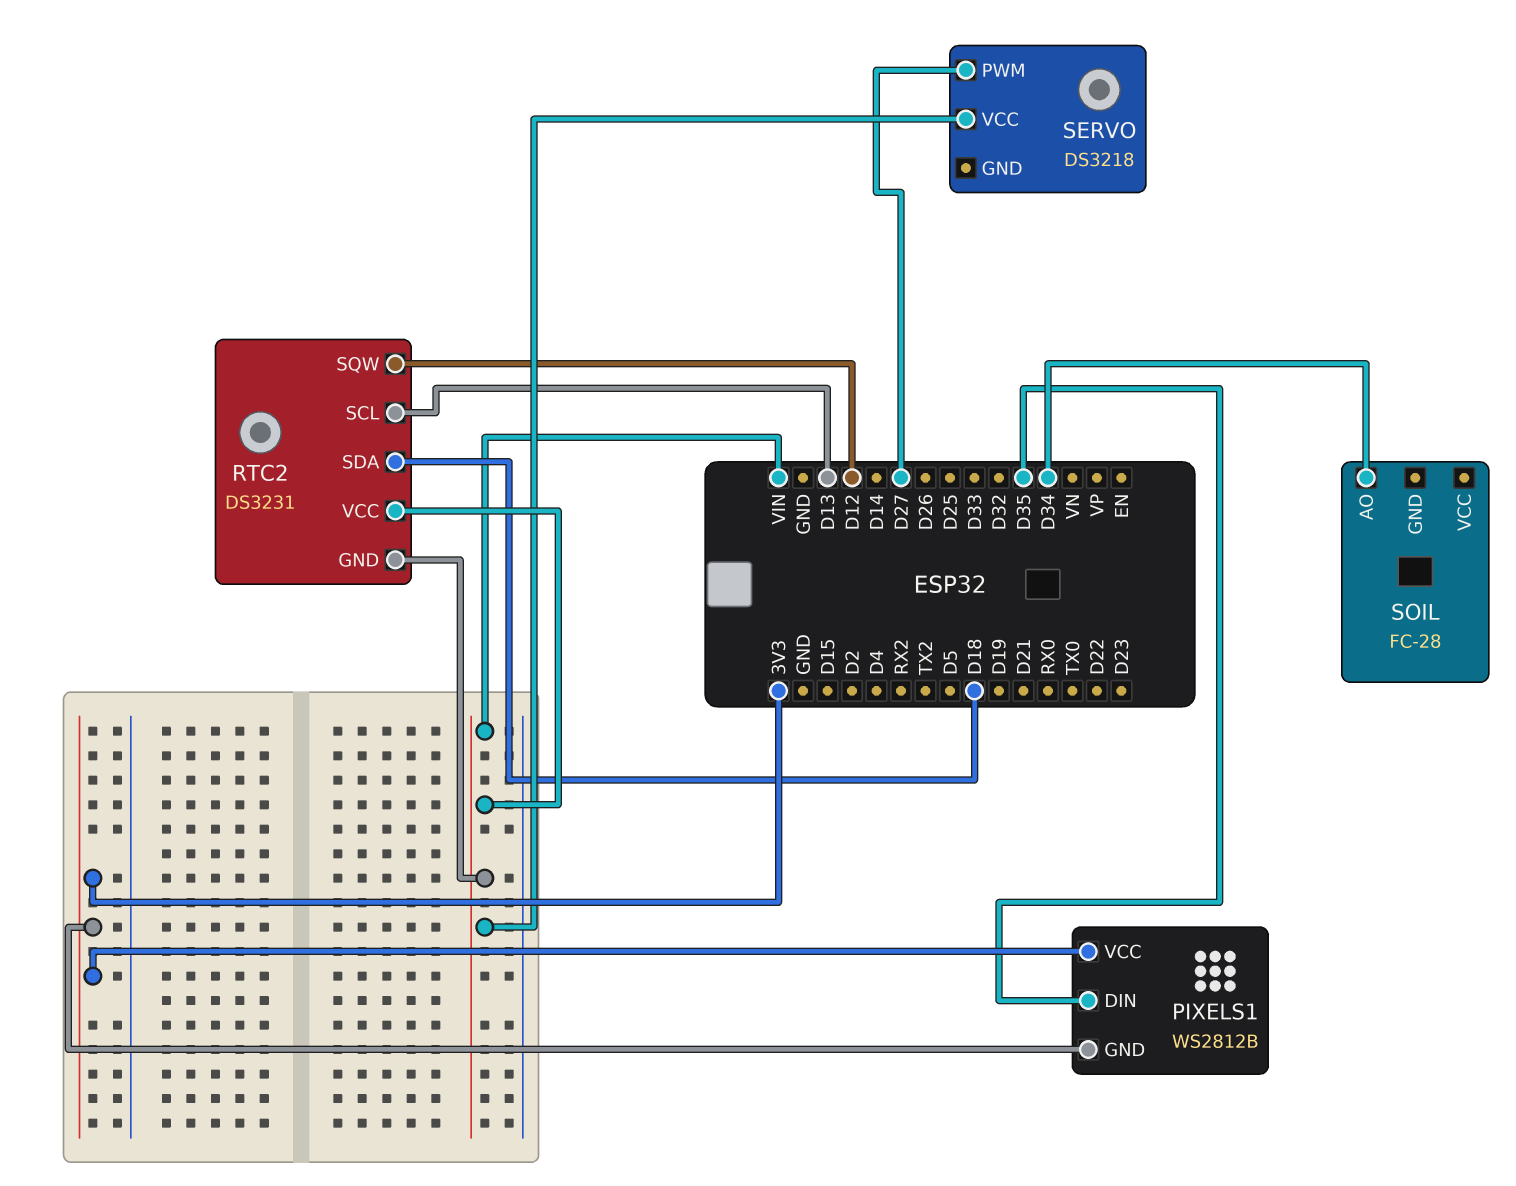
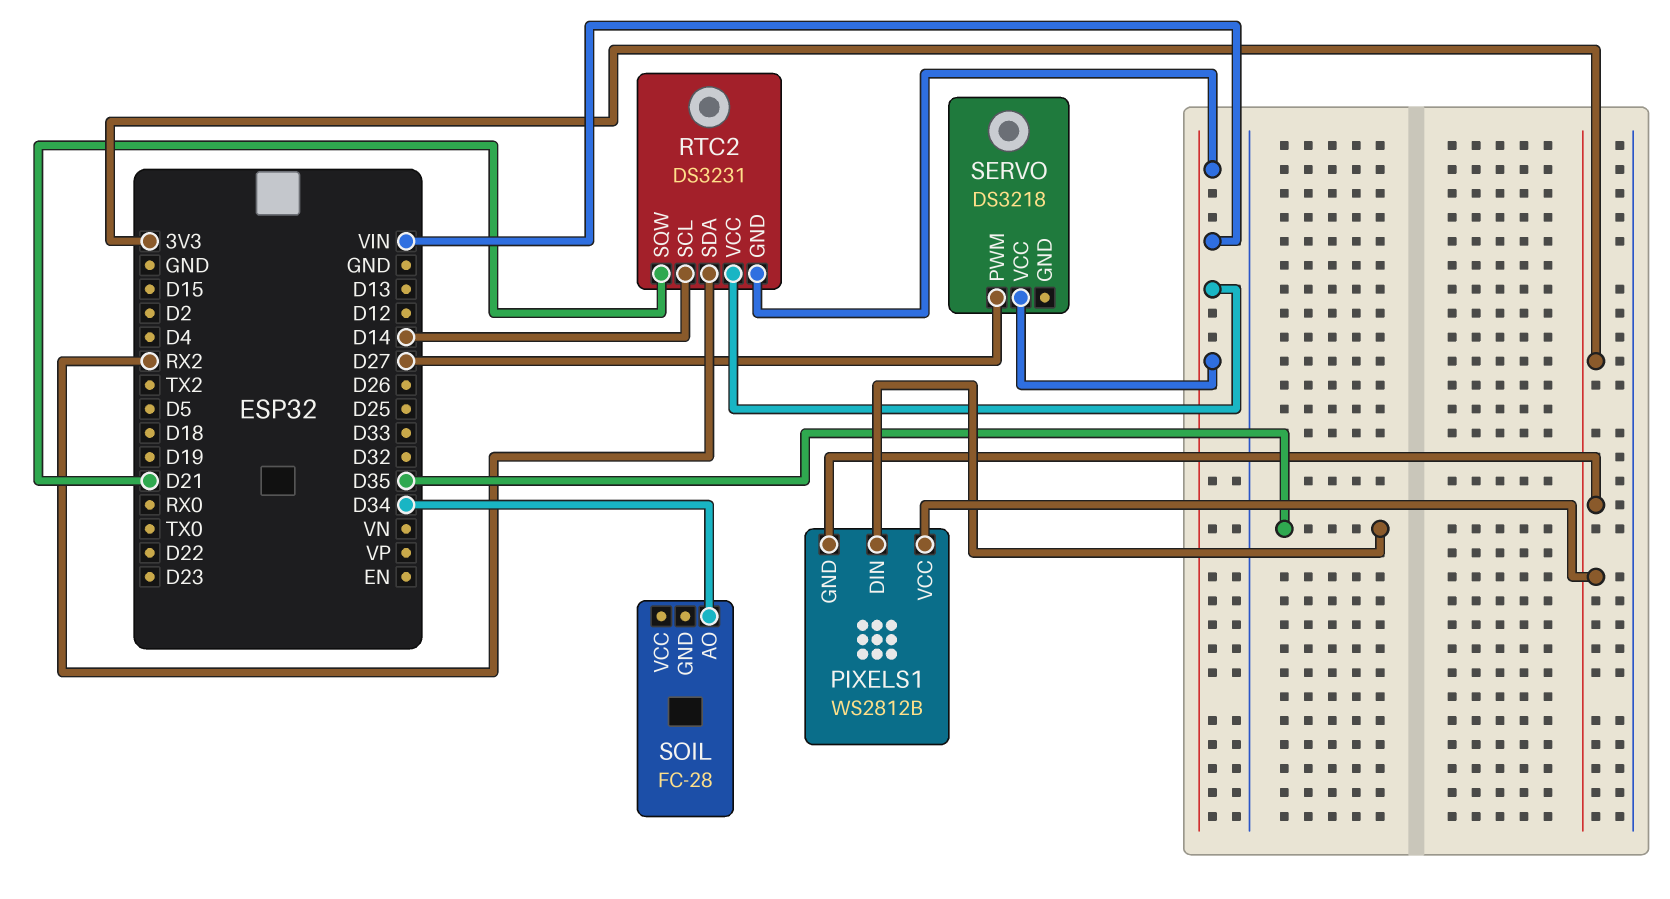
RTC2 pin SCL: D13 -> D14
RTC2 pin SDA: D18 -> RX2
RTC2 pin SQW: D12 -> D21

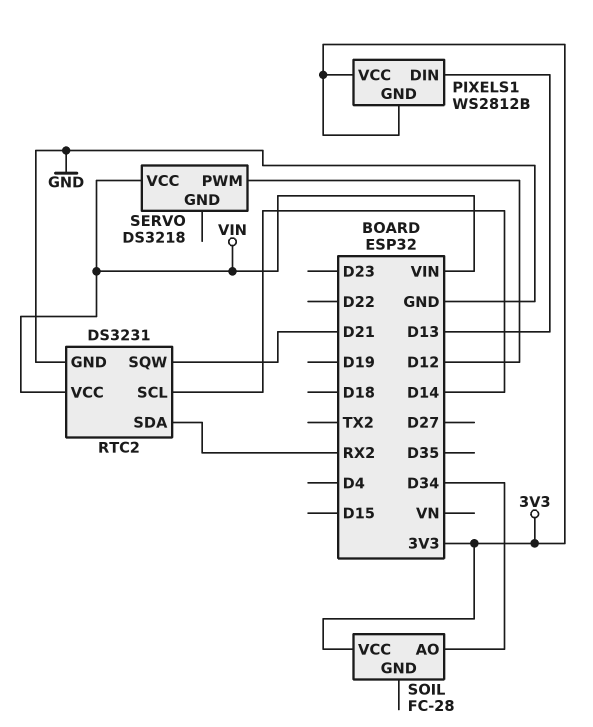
PIXELS1 pin DIN: D35 -> D13
RTC2 pin GND: VIN -> GND
SERVO pin PWM: D27 -> D12
SOIL pin VCC: none -> 3V3

